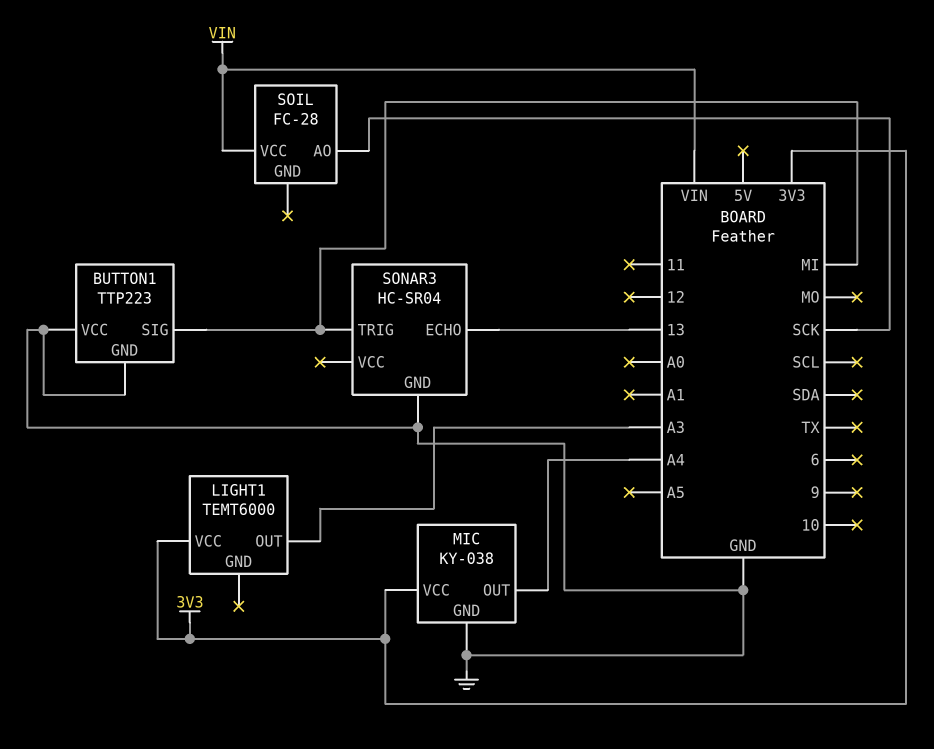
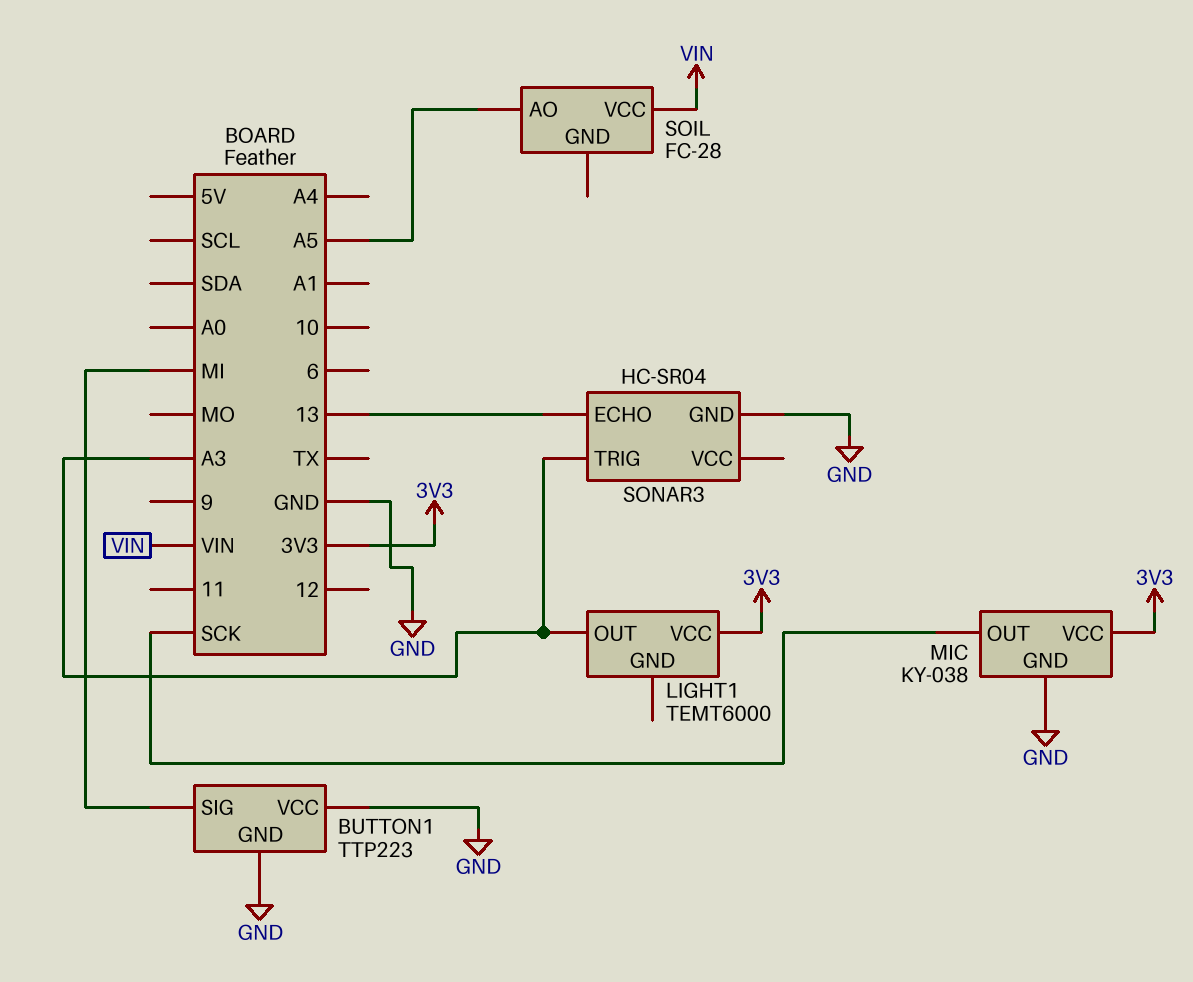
MIC pin OUT: A4 -> SCK
SOIL pin AO: SCK -> A5
SONAR3 pin TRIG: MI -> A3

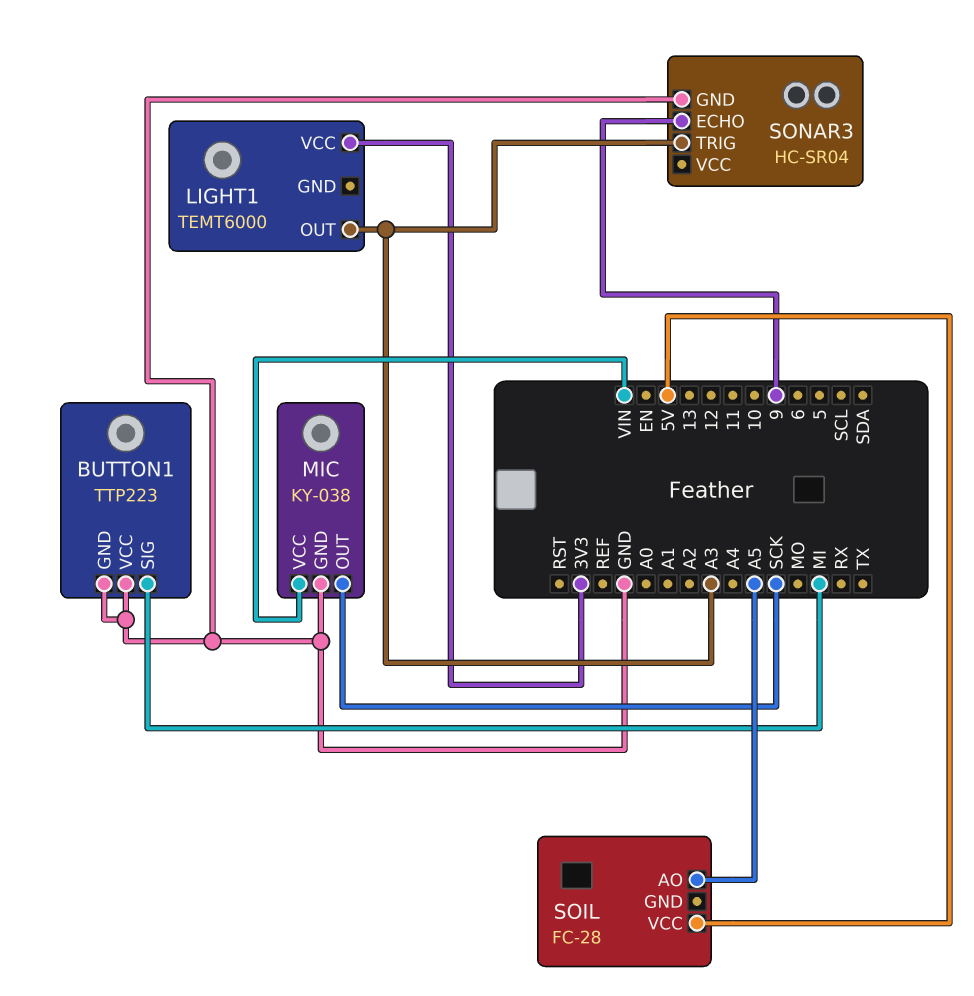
MIC pin VCC: 3V3 -> VIN
SOIL pin VCC: VIN -> 5V
SONAR3 pin ECHO: 13 -> 9

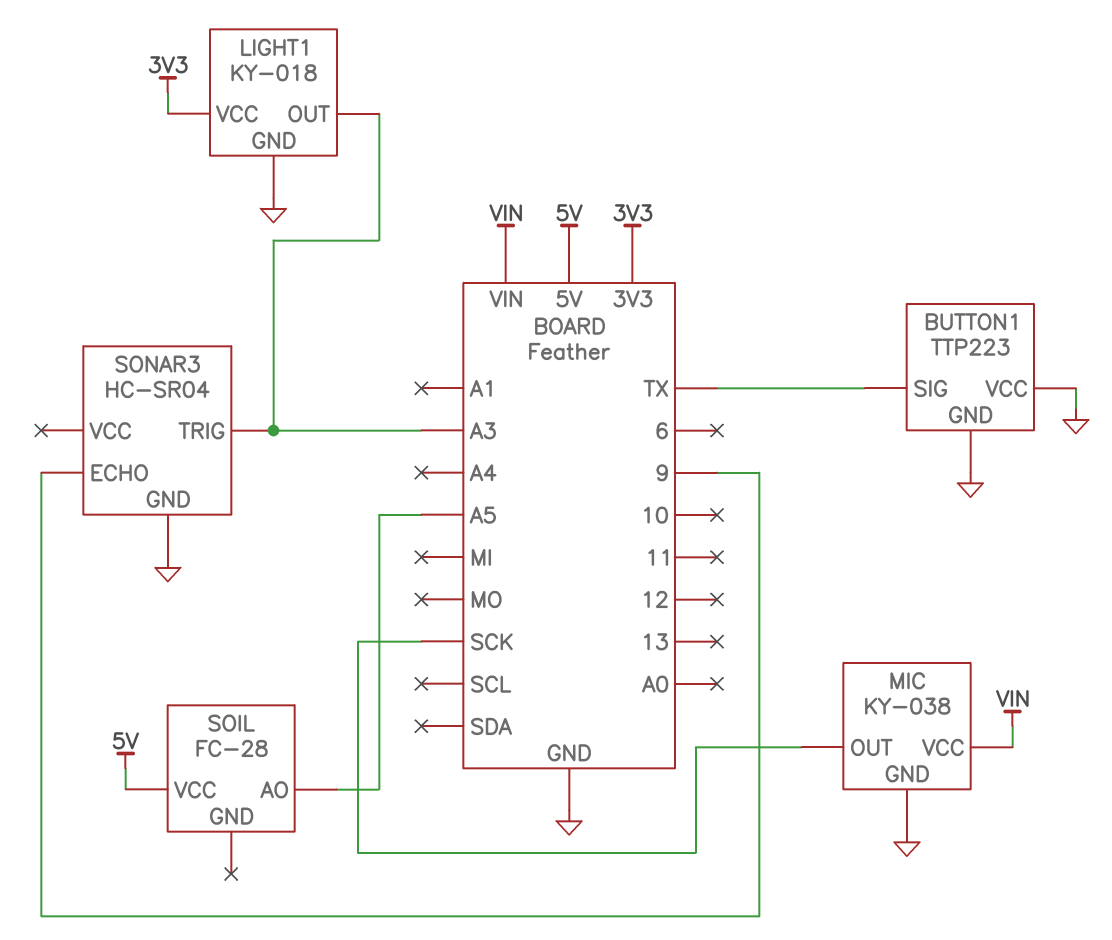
BUTTON1 pin SIG: MI -> TX
LIGHT1: TEMT6000 -> KY-018
LIGHT1 pin GND: none -> GND

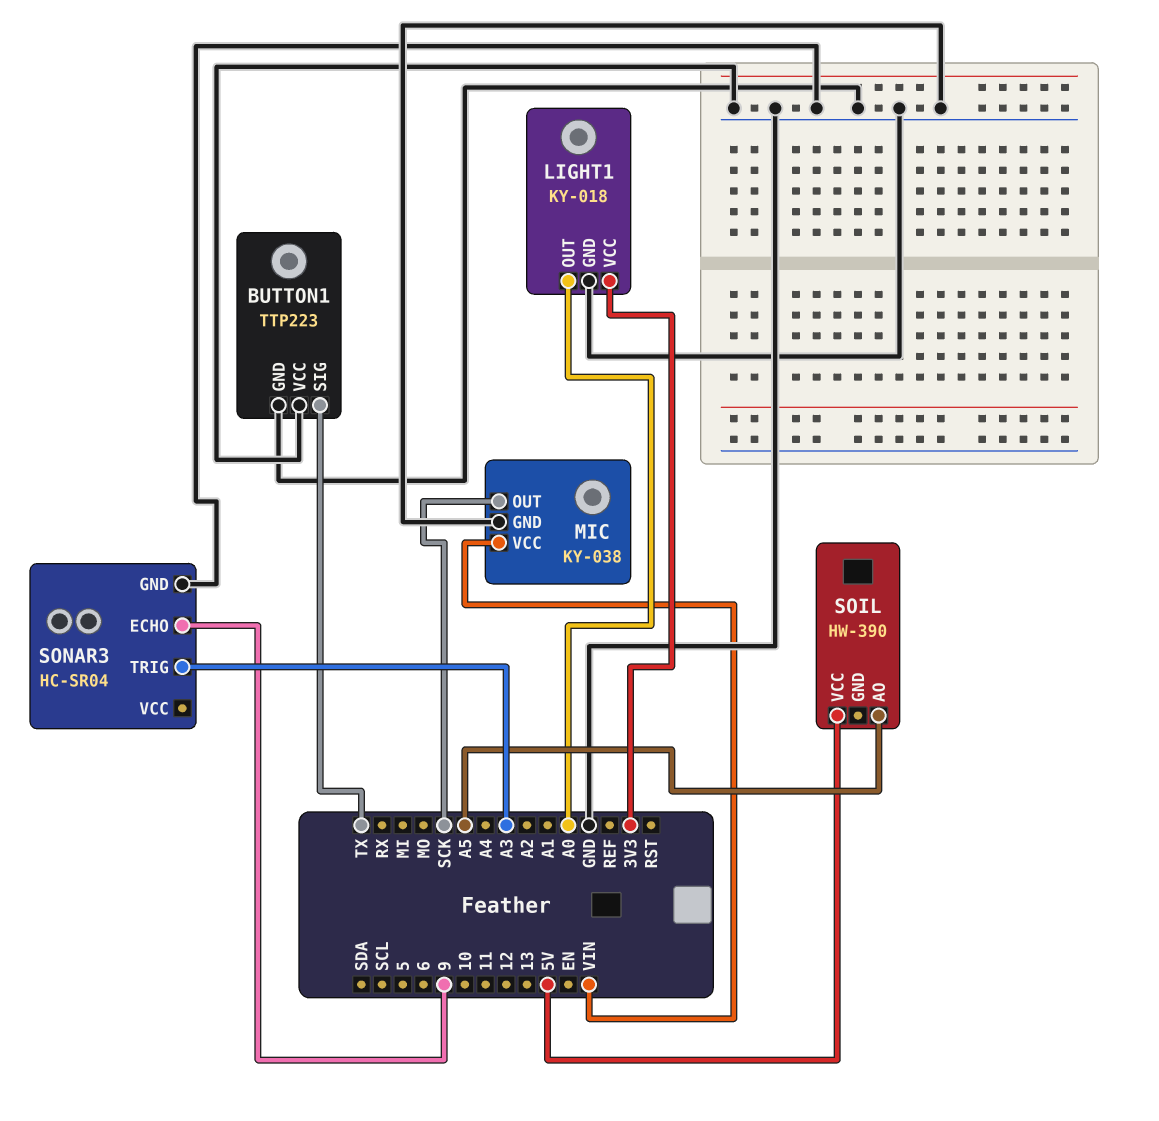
LIGHT1 pin OUT: A3 -> A0
SOIL: FC-28 -> HW-390

